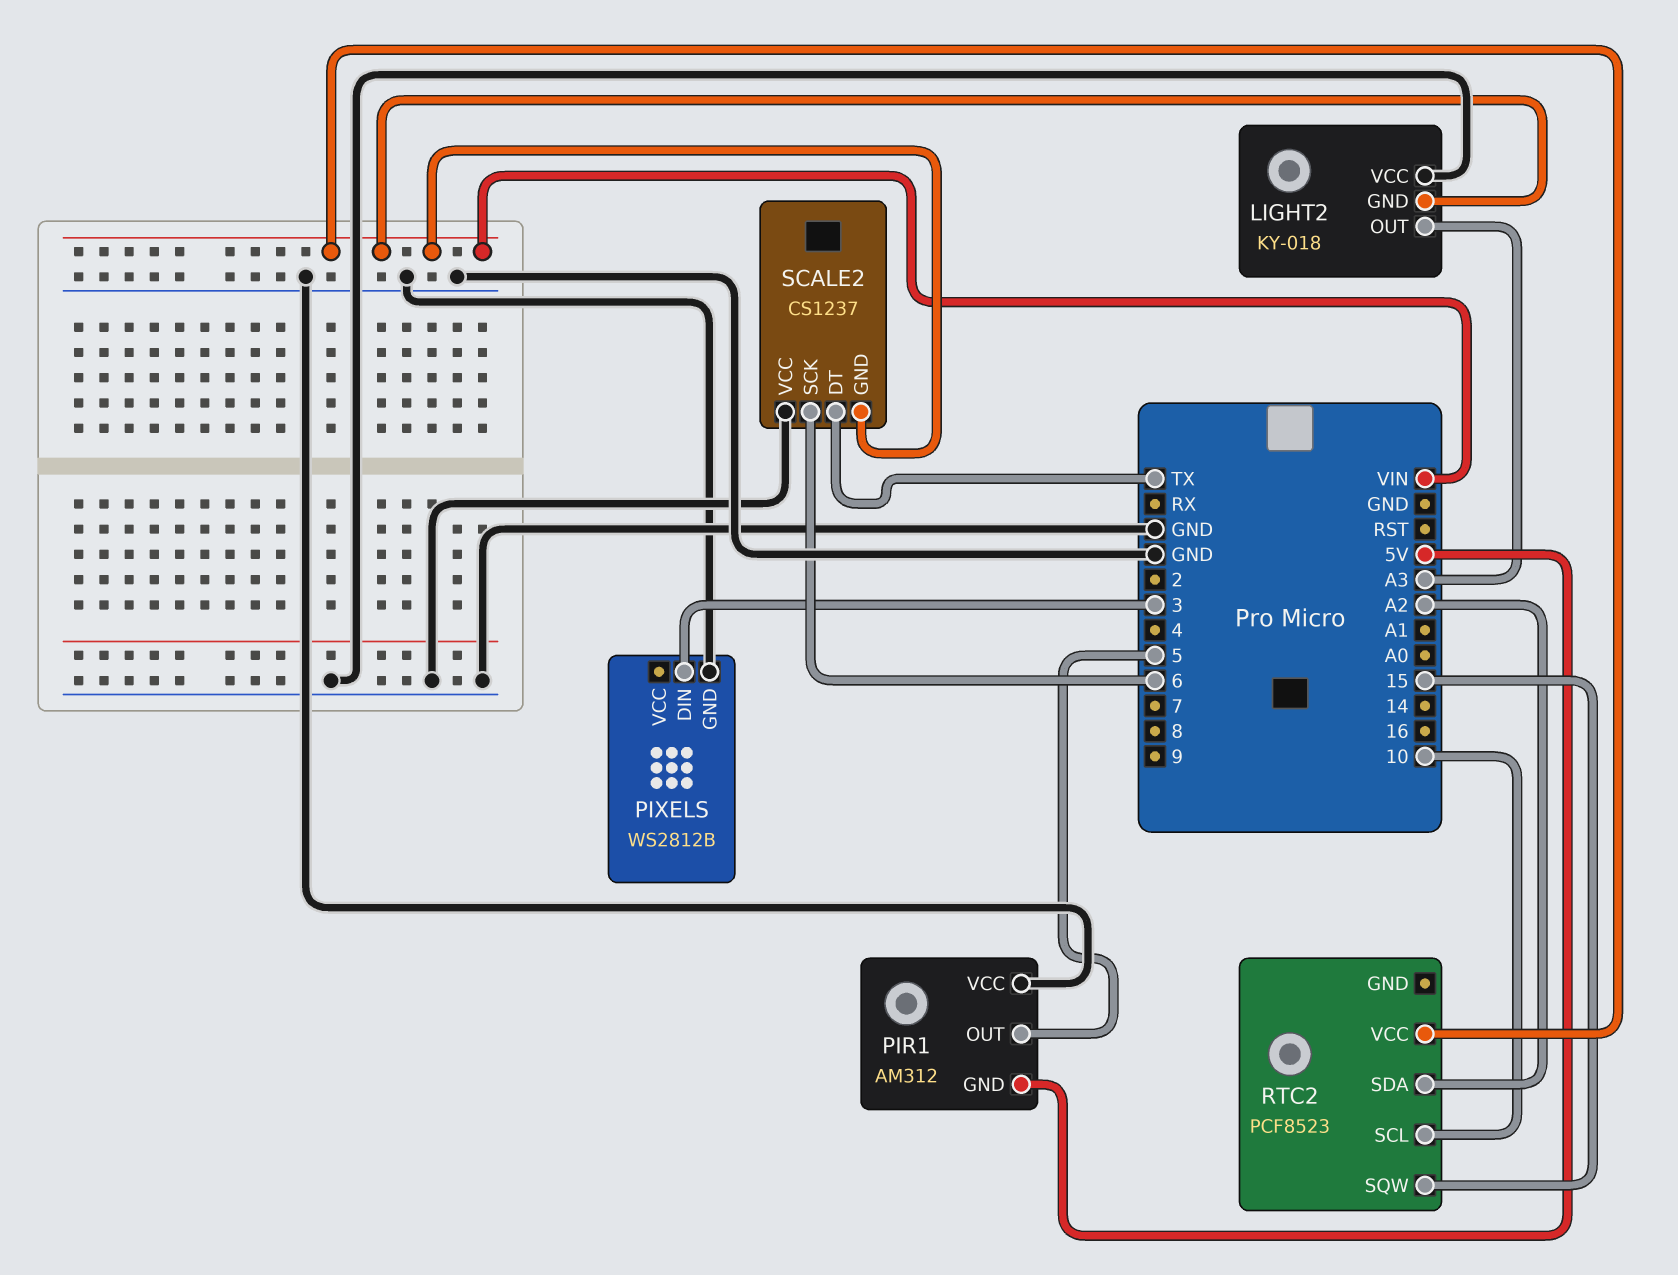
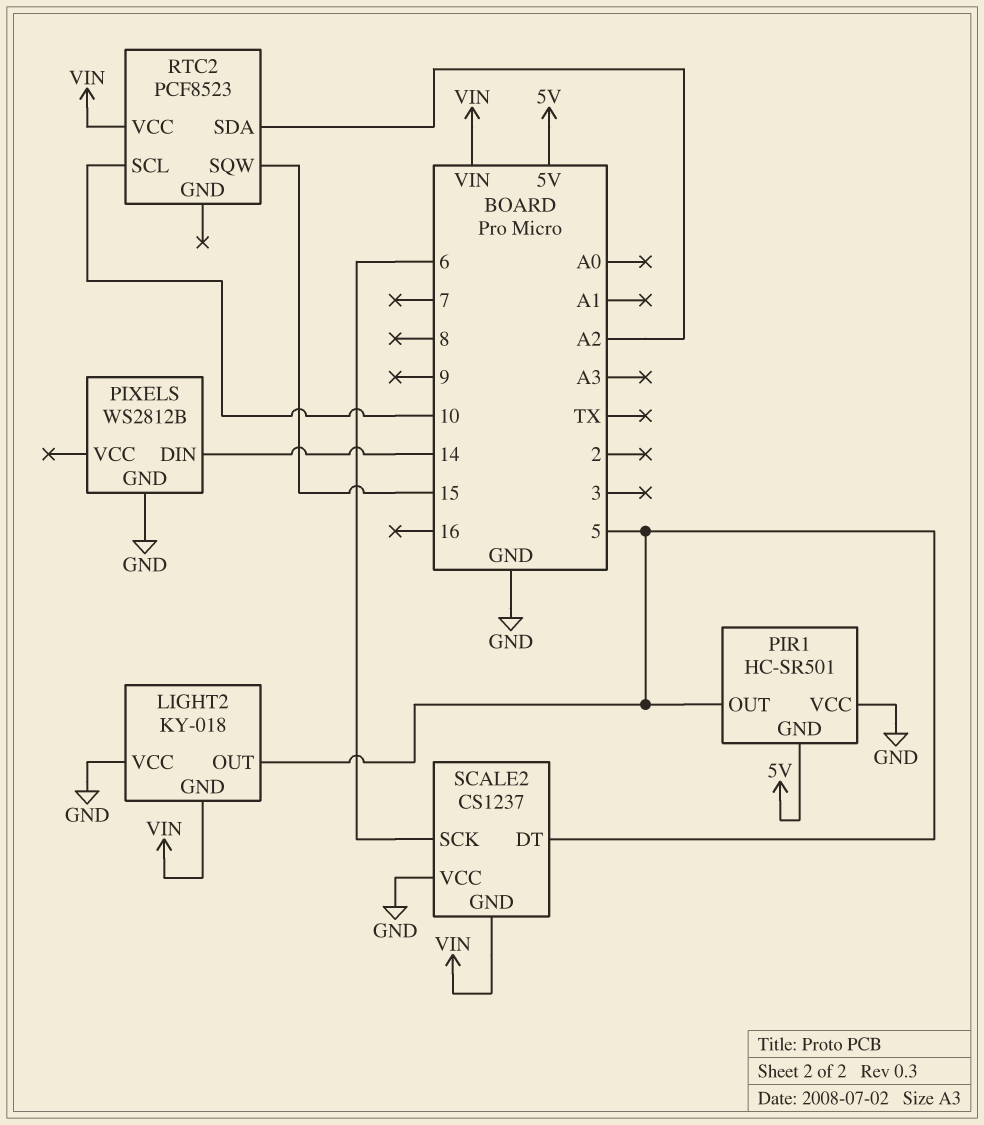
LIGHT2 pin OUT: A3 -> 5
PIR1: AM312 -> HC-SR501
PIXELS pin DIN: 3 -> 14
SCALE2 pin DT: TX -> 5

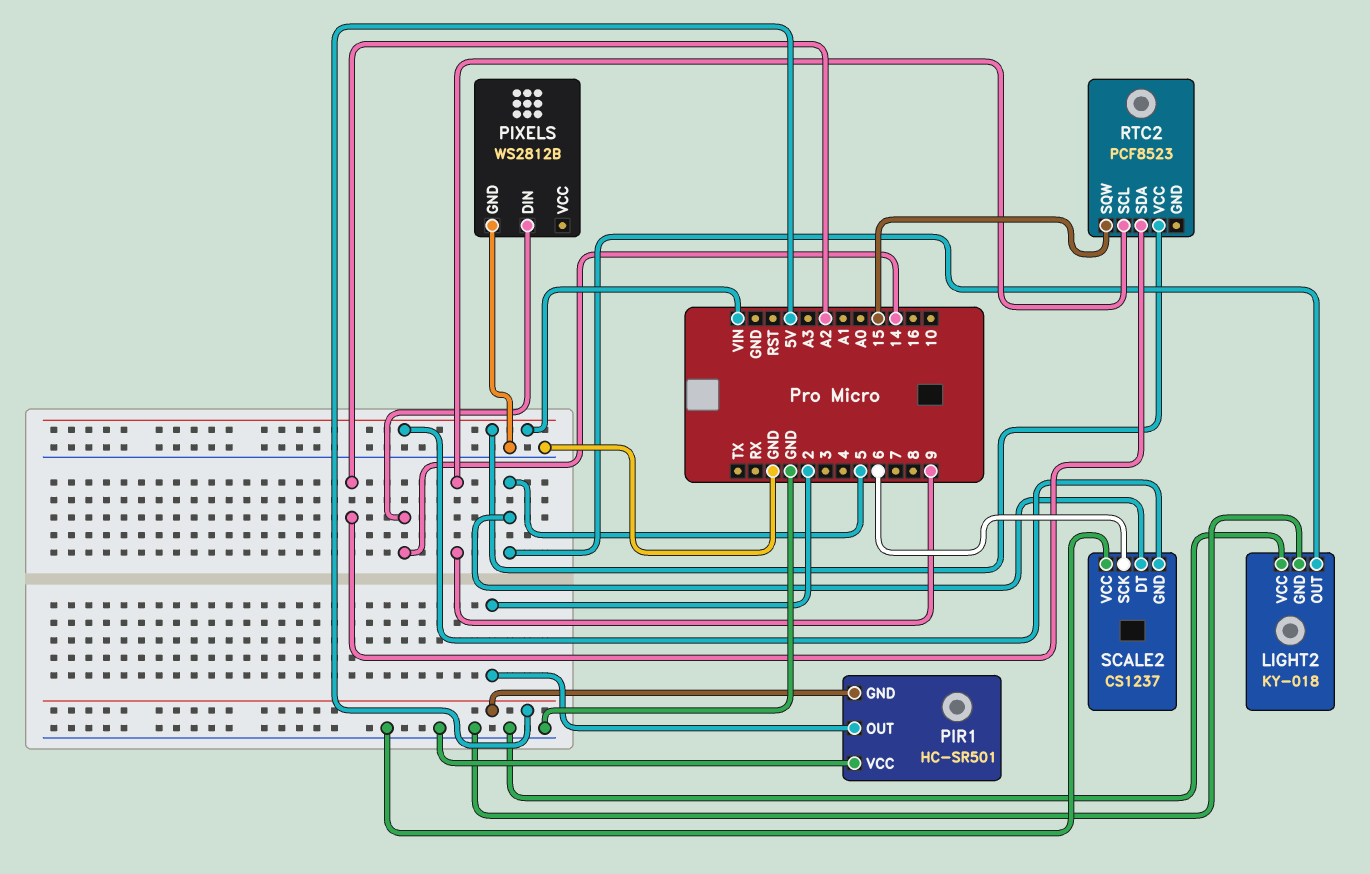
LIGHT2 pin GND: VIN -> GND
PIR1 pin OUT: 5 -> 2
RTC2 pin SCL: 10 -> 9

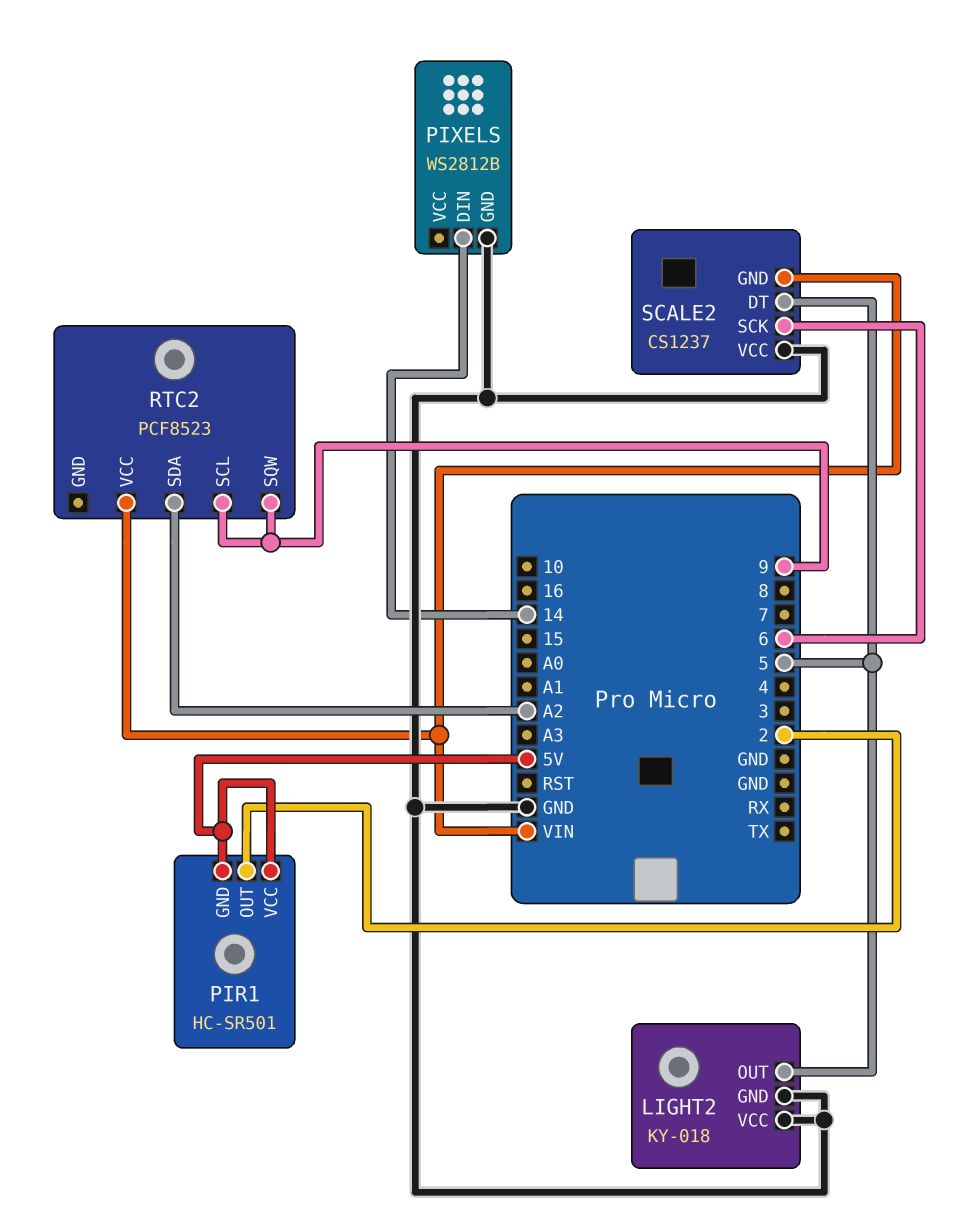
PIR1 pin VCC: GND -> 5V
RTC2 pin SQW: 15 -> 9

